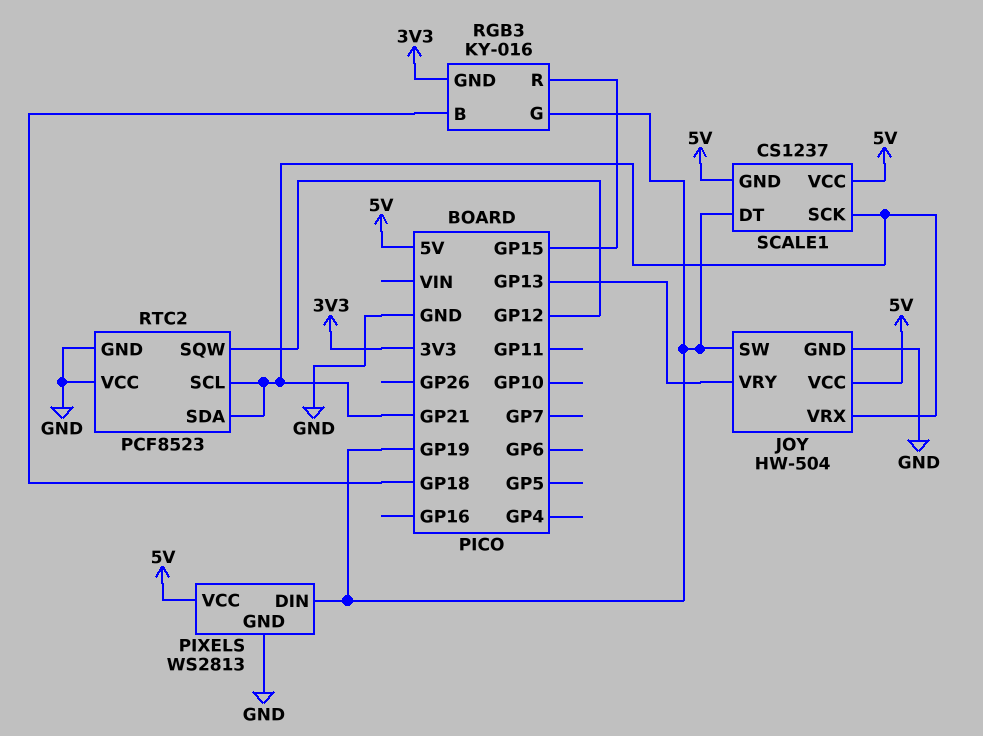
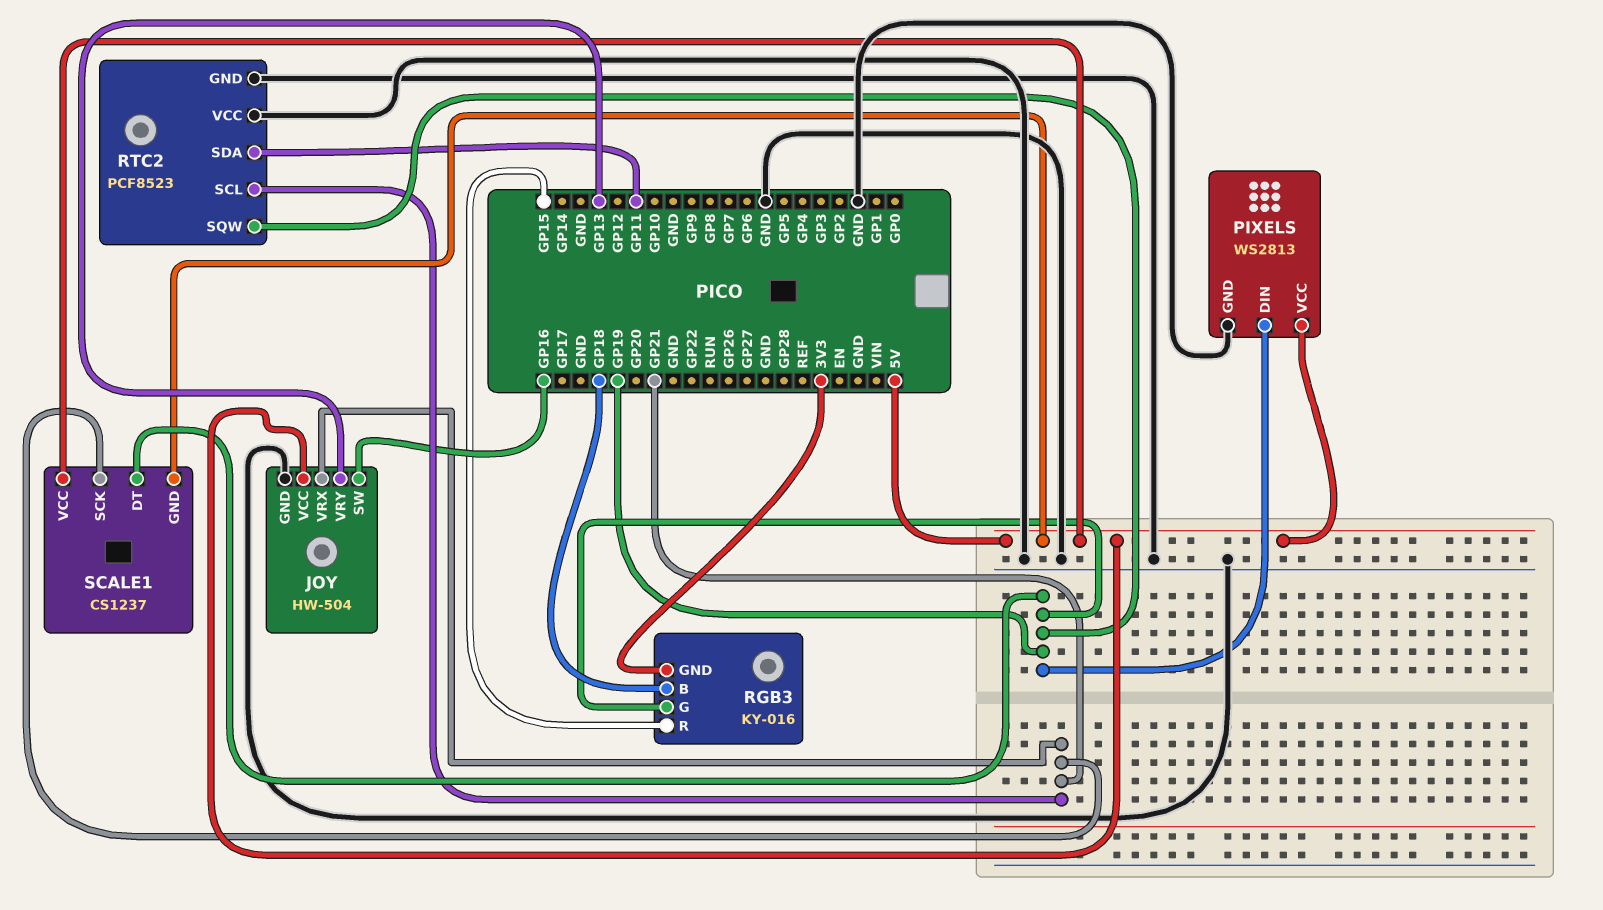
JOY pin SW: GP19 -> GP16
RTC2 pin SDA: GP21 -> GP11
RTC2 pin SQW: GP12 -> GP19

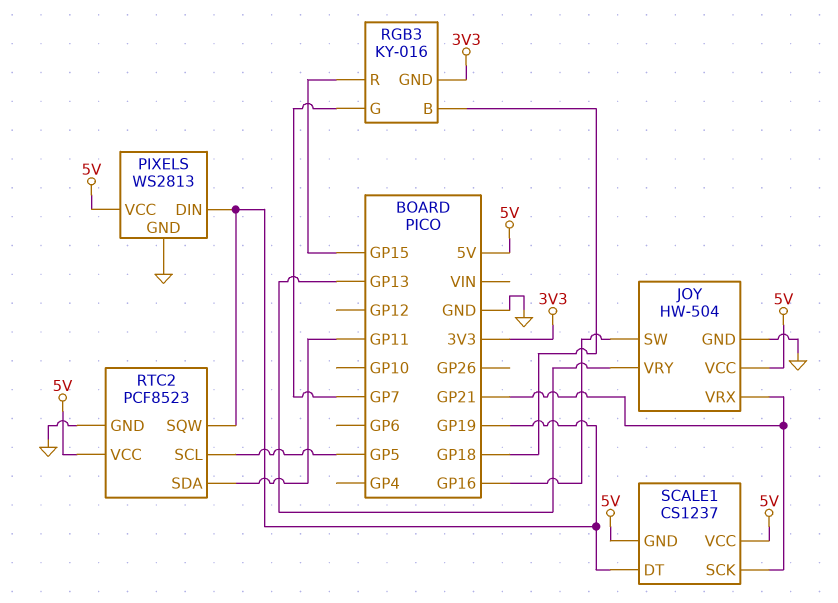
RGB3 pin G: GP19 -> GP7
RTC2 pin SCL: GP21 -> GP5
RTC2 pin VCC: GND -> 5V

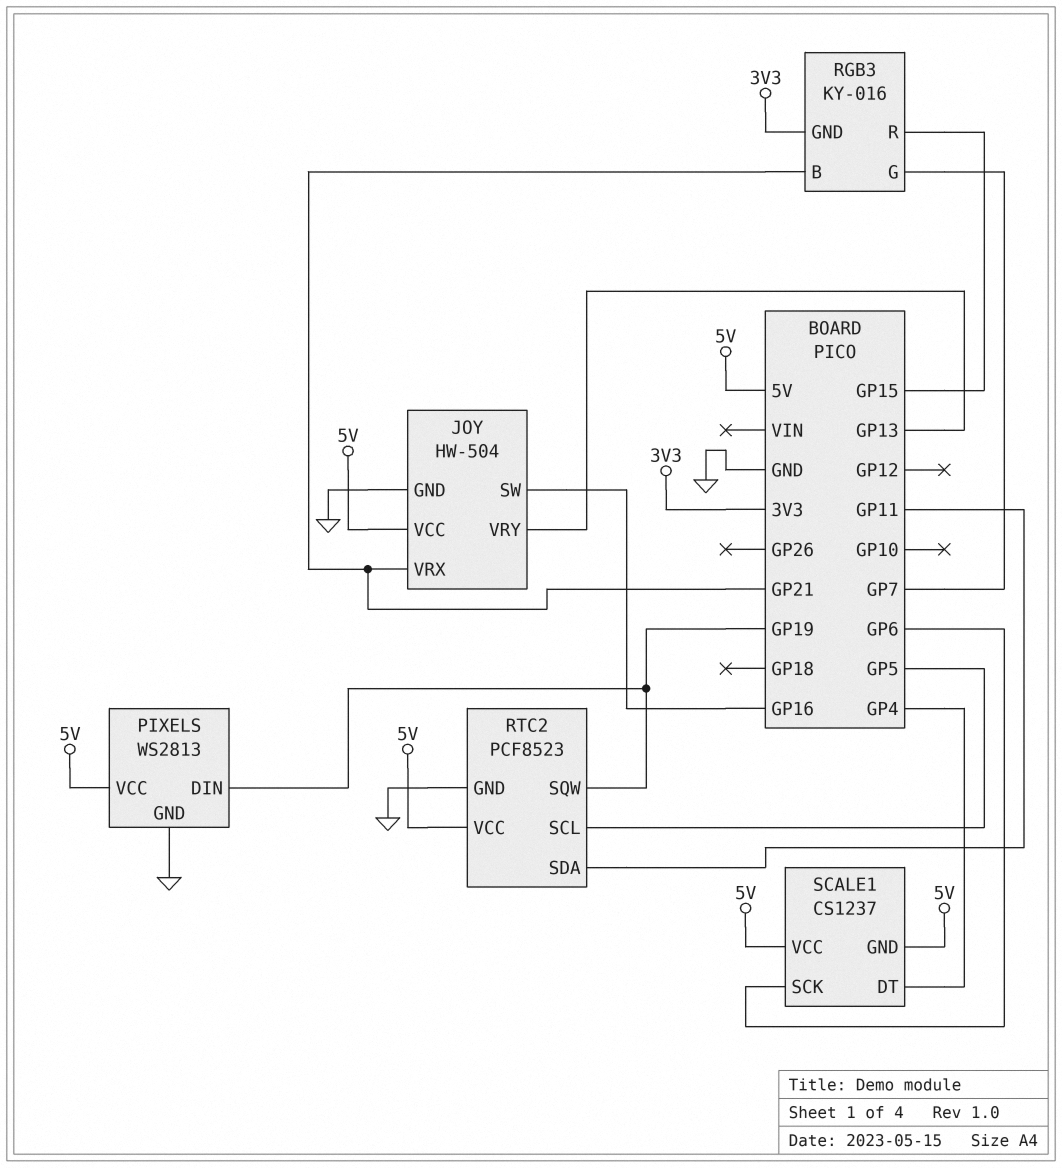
RGB3 pin B: GP18 -> GP21
SCALE1 pin DT: GP19 -> GP4
SCALE1 pin SCK: GP21 -> GP6

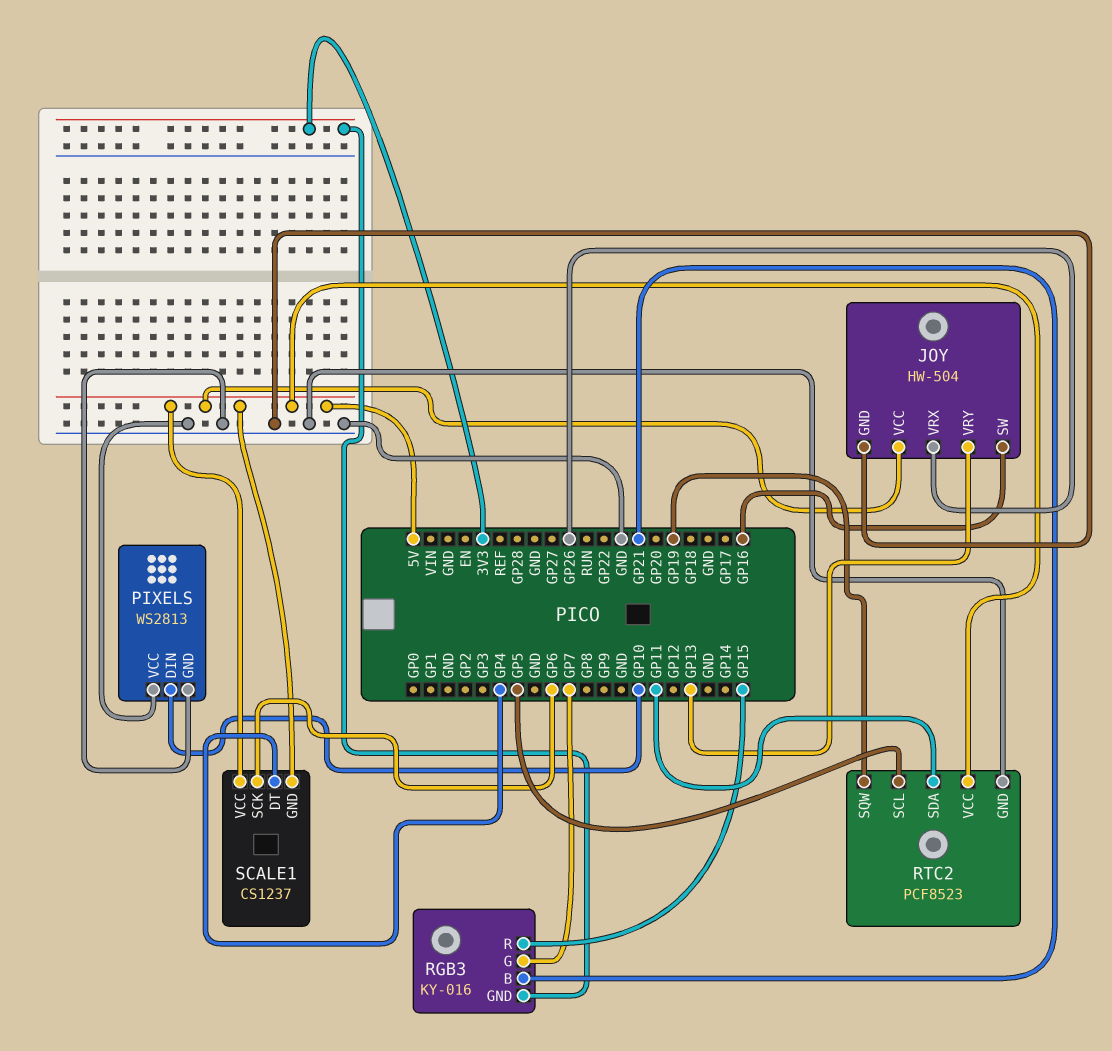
JOY pin VRX: GP21 -> GP26
PIXELS pin DIN: GP19 -> GP10
PIXELS pin VCC: 5V -> GND

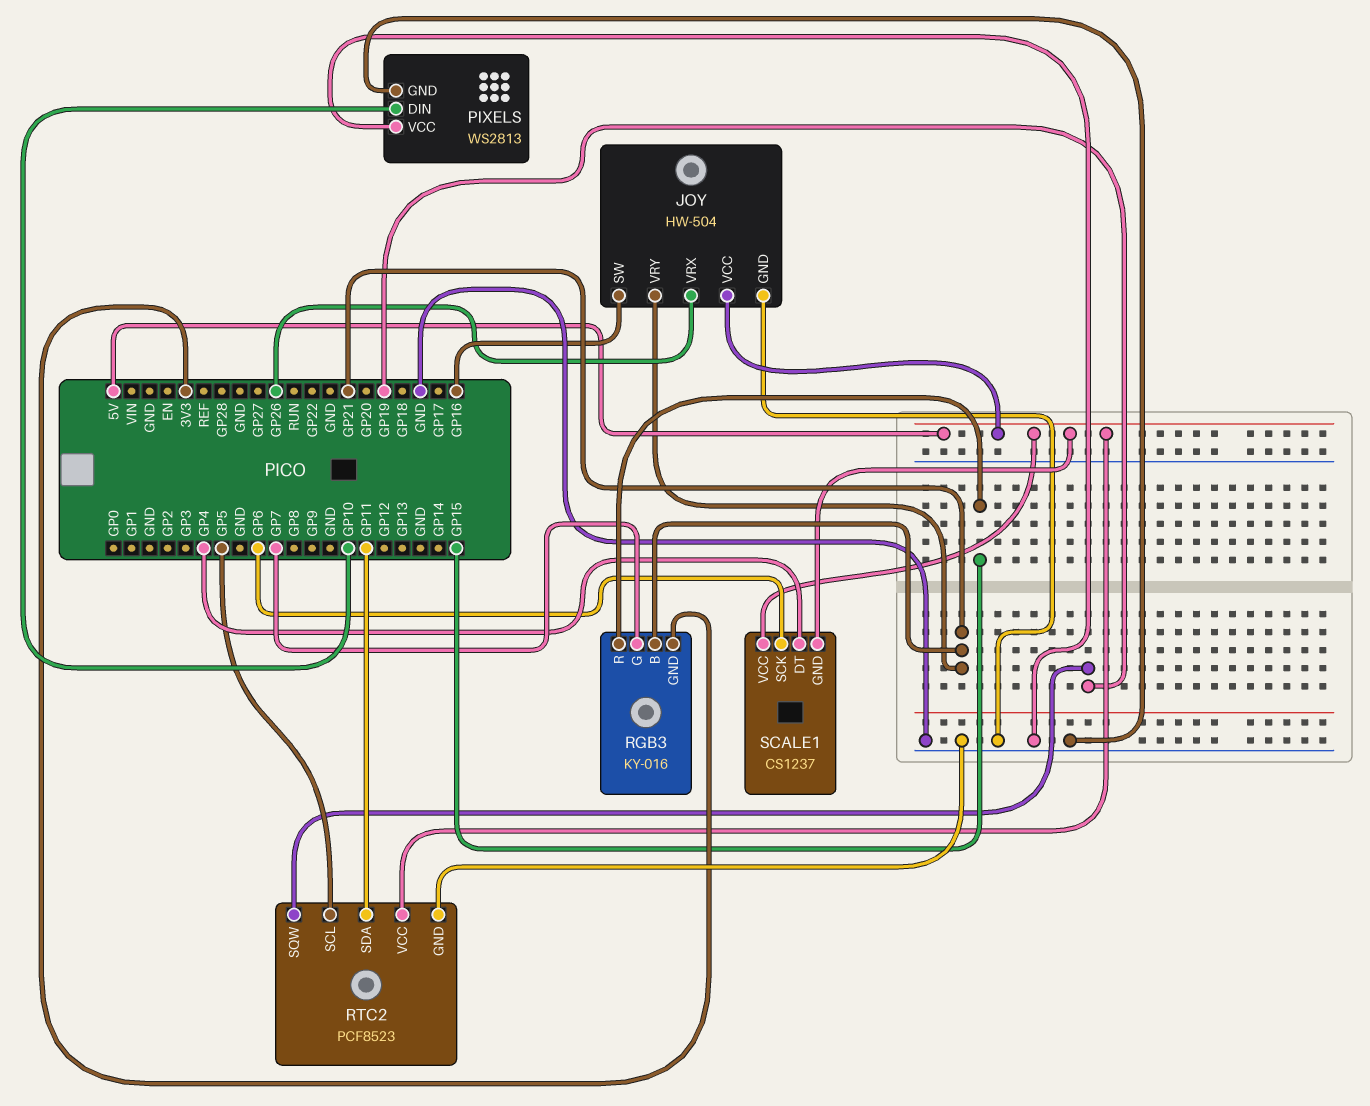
JOY pin VRY: GP13 -> GP21

